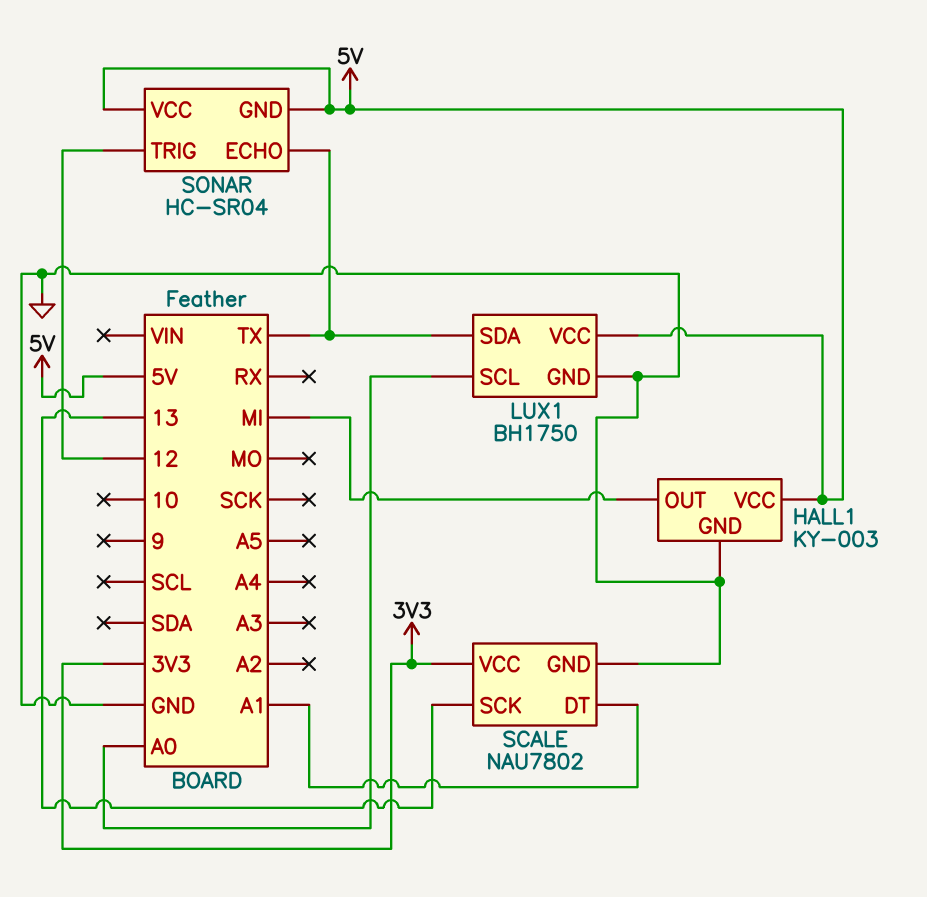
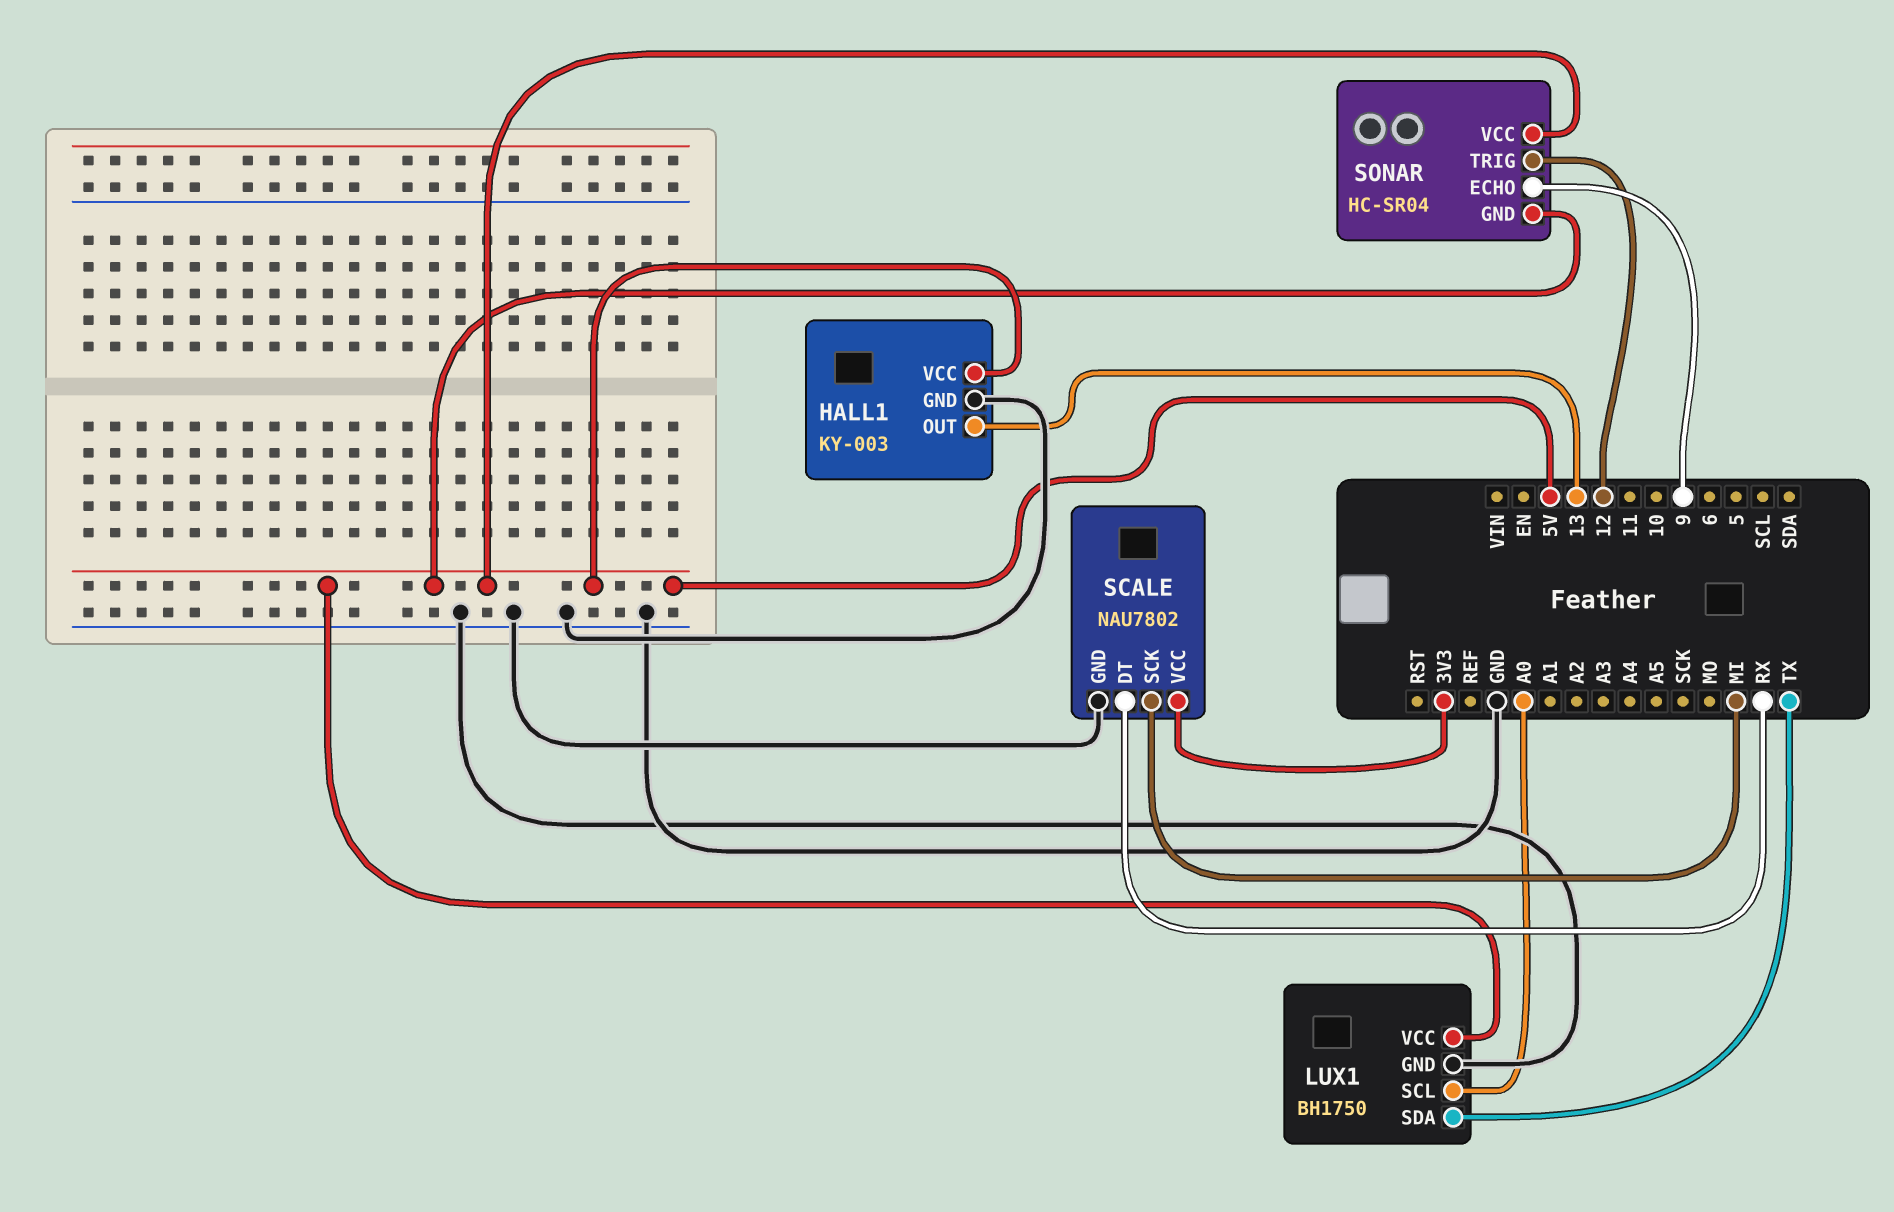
HALL1 pin OUT: MI -> 13
SCALE pin DT: A1 -> RX
SCALE pin SCK: 13 -> MI
SONAR pin ECHO: TX -> 9

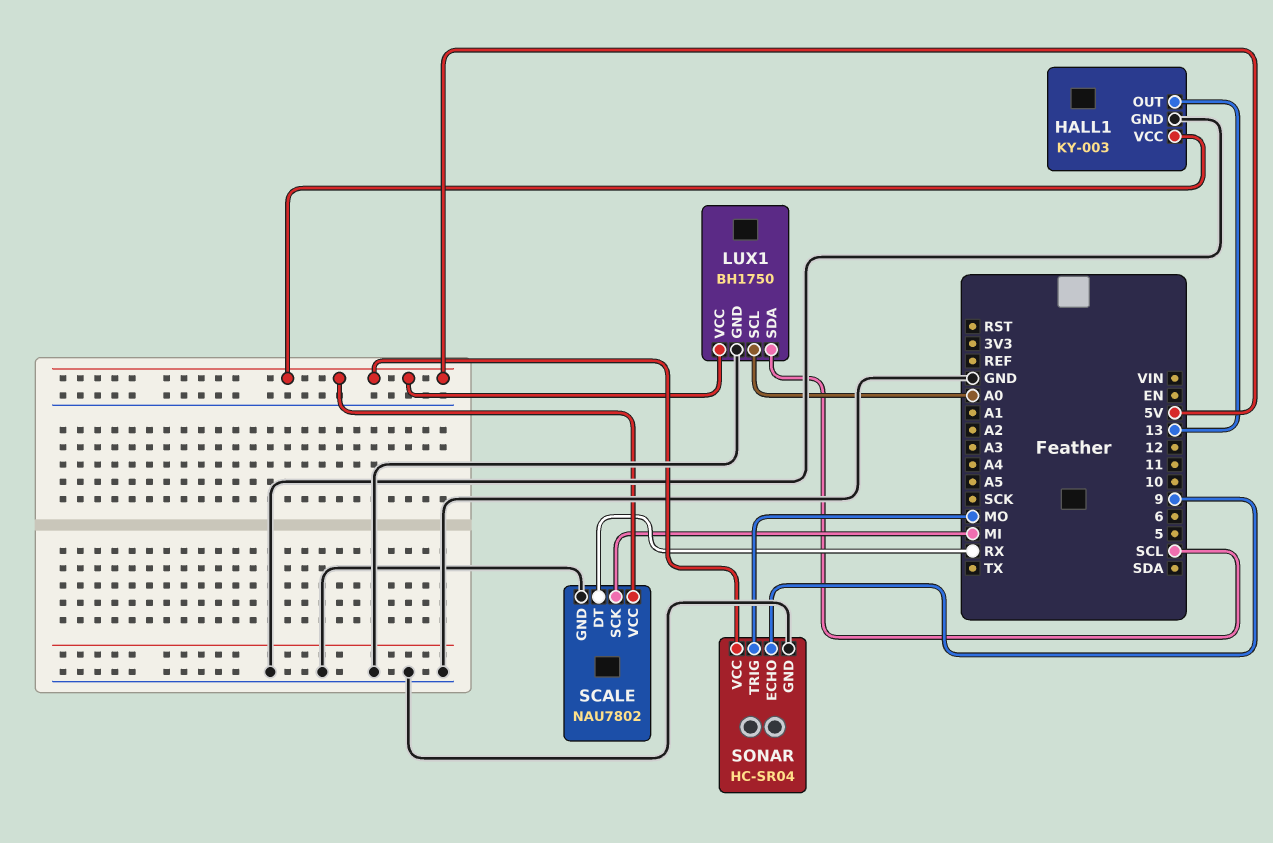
LUX1 pin SDA: TX -> SCL
SCALE pin VCC: 3V3 -> 5V
SONAR pin GND: 5V -> GND
SONAR pin TRIG: 12 -> MO

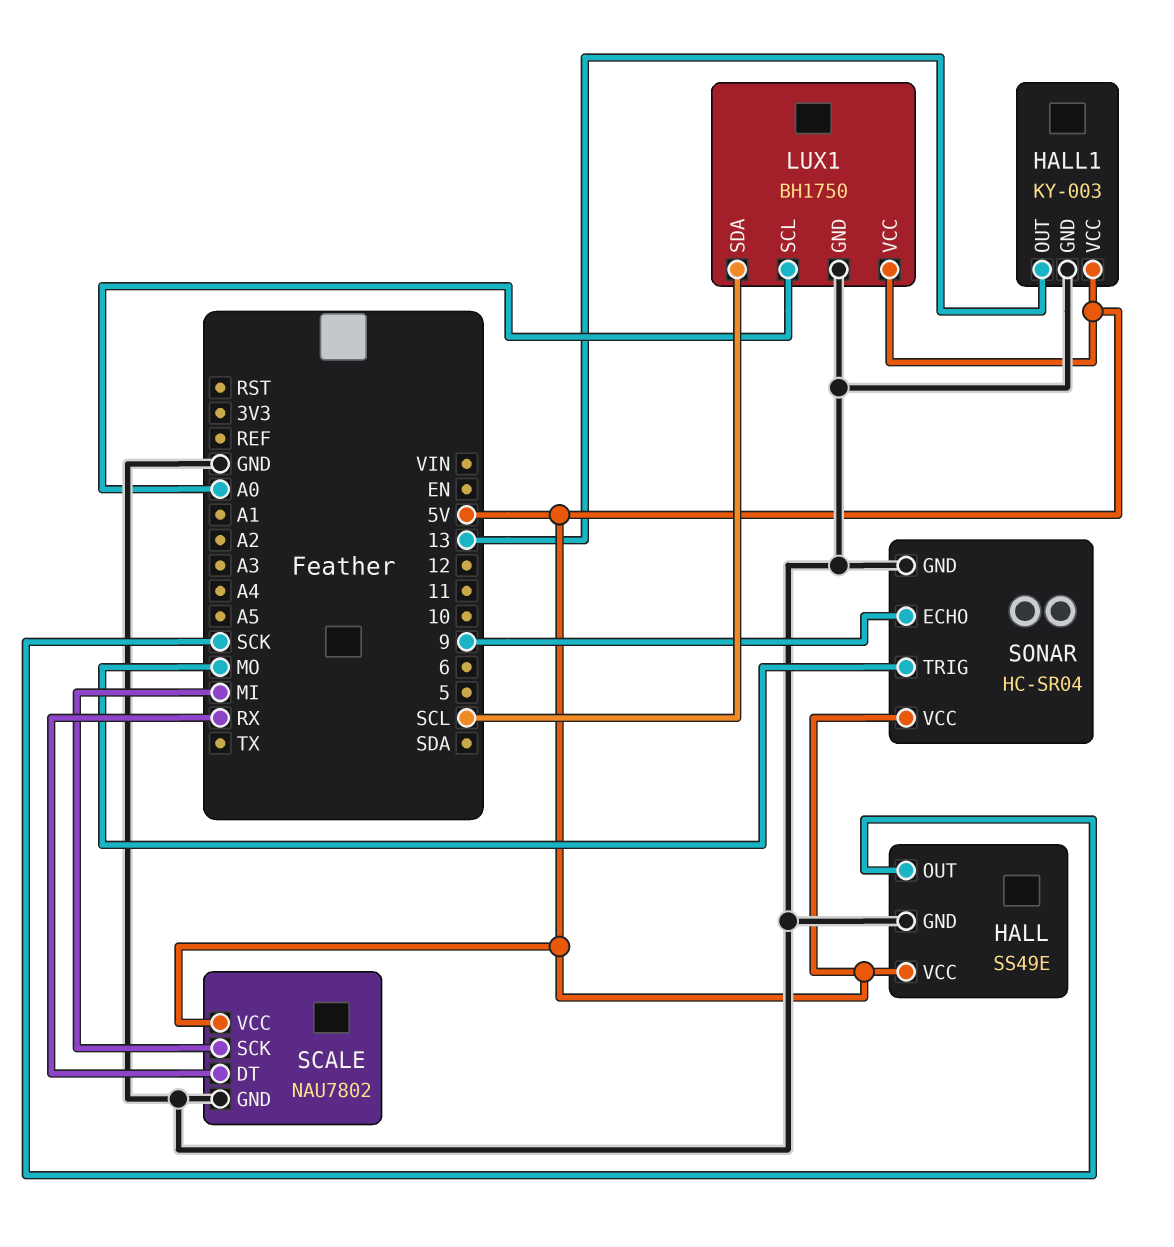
HALL: none -> SS49E
HALL pin GND: none -> GND
HALL pin OUT: none -> SCK
HALL pin VCC: none -> 5V

